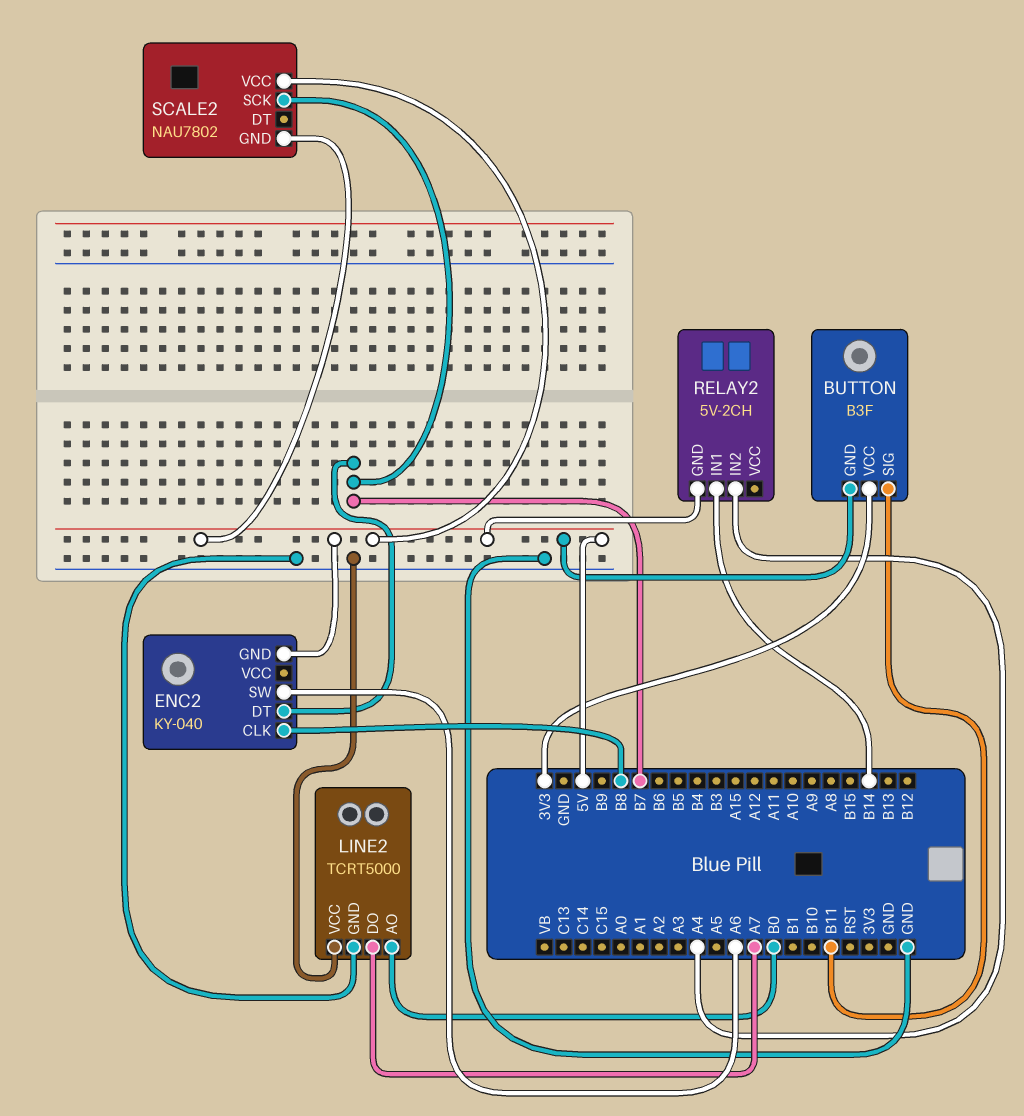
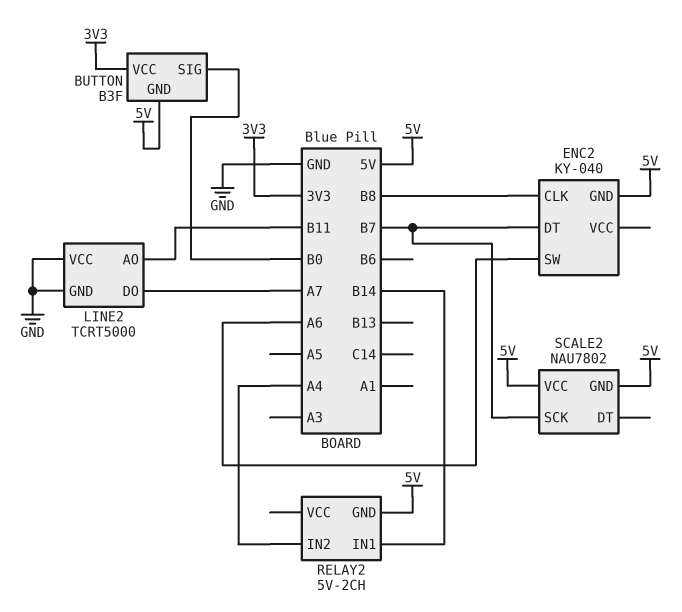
BUTTON pin SIG: B11 -> B0
LINE2 pin AO: B0 -> B11

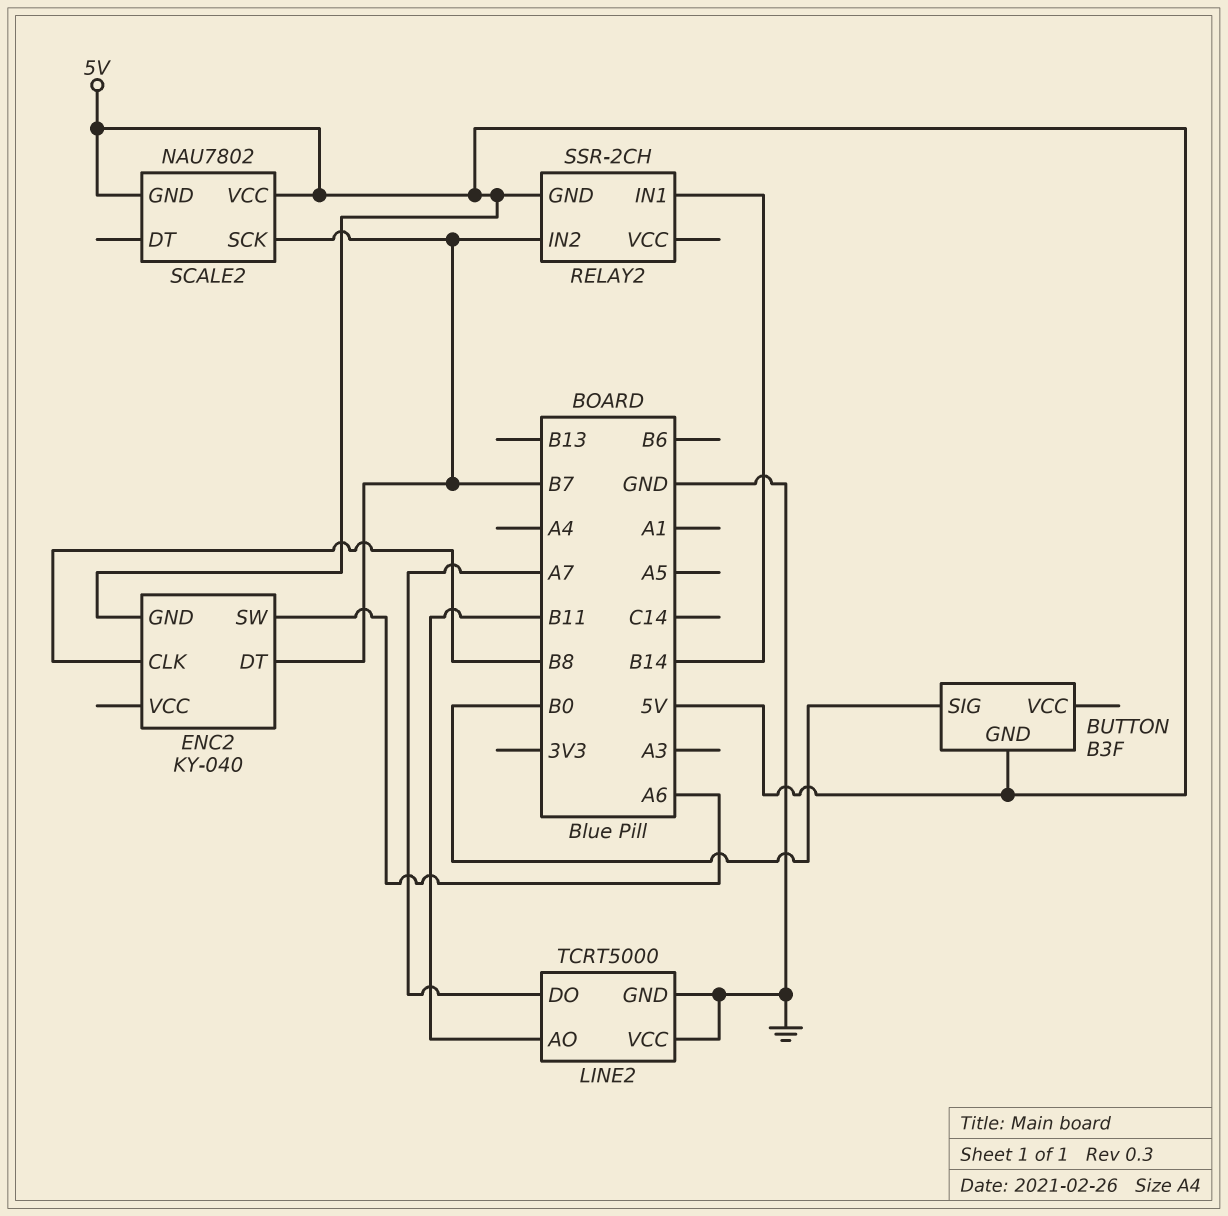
BUTTON pin VCC: 3V3 -> none
RELAY2: 5V-2CH -> SSR-2CH
RELAY2 pin IN2: A4 -> B7

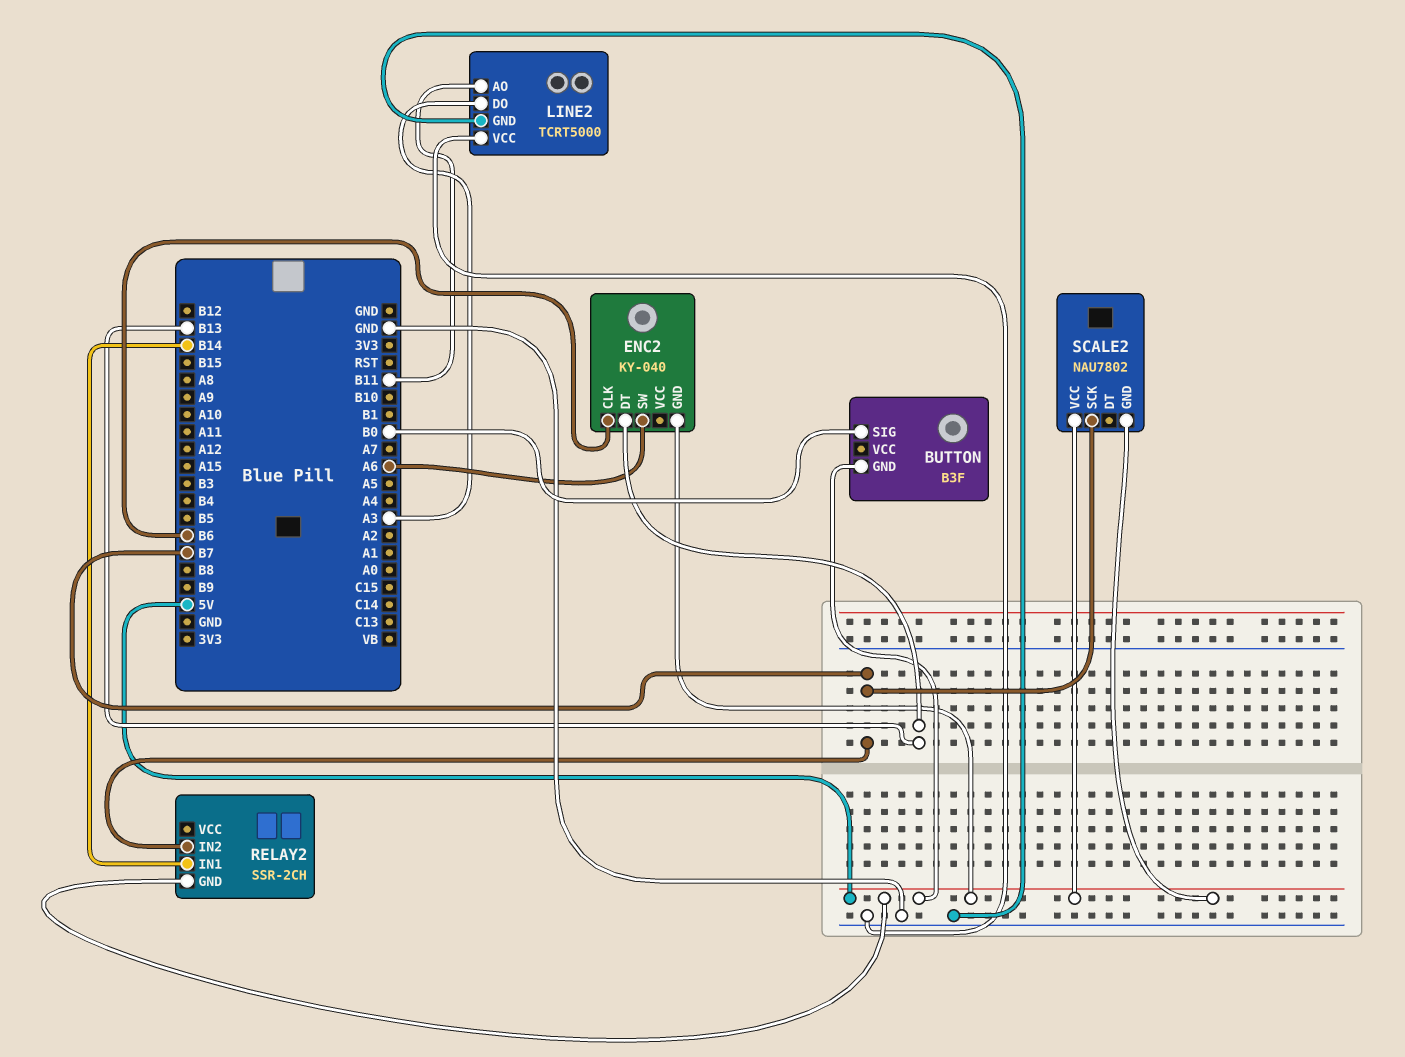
ENC2 pin CLK: B8 -> B6
ENC2 pin DT: B7 -> B13
LINE2 pin DO: A7 -> A3

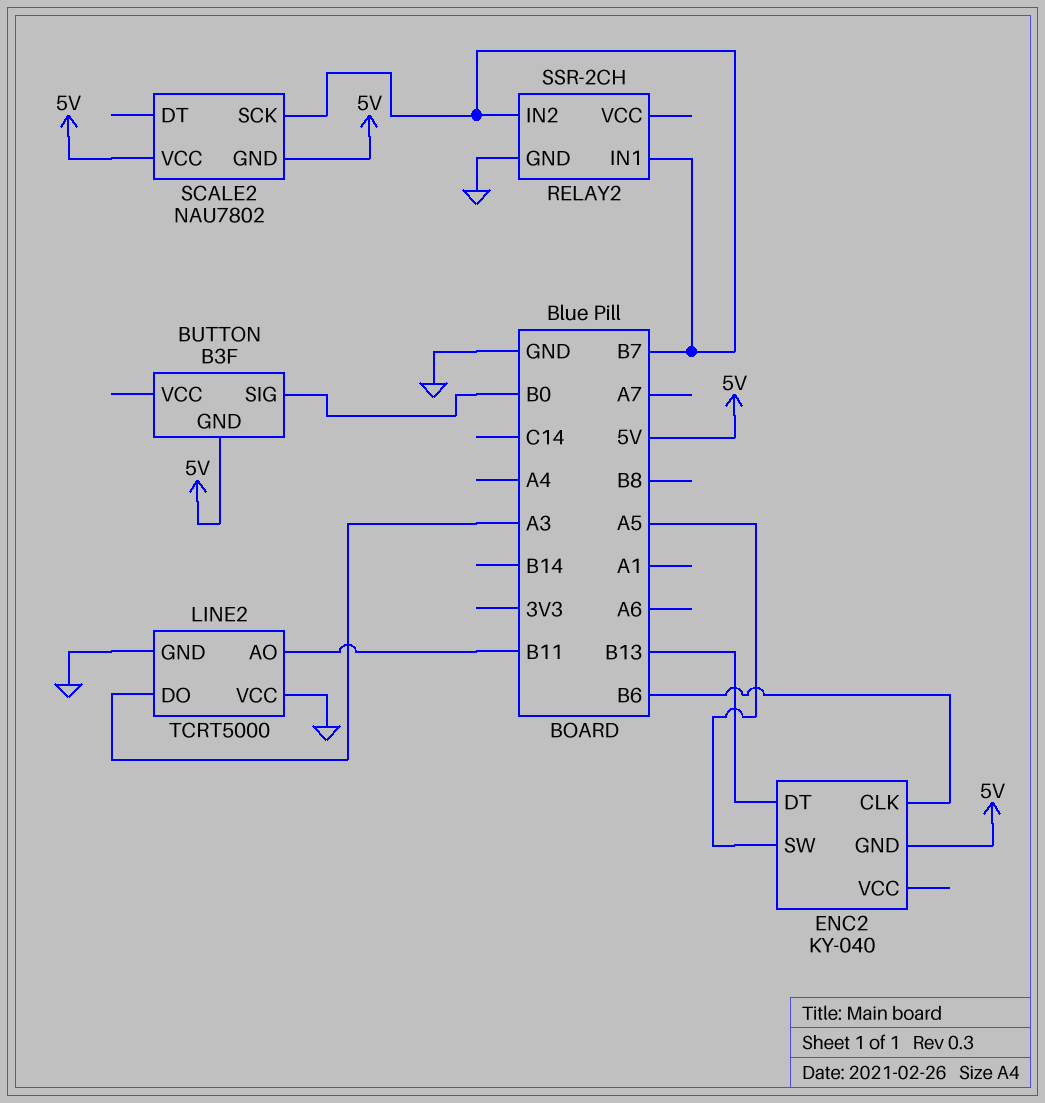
ENC2 pin SW: A6 -> A5
RELAY2 pin GND: 5V -> GND
RELAY2 pin IN1: B14 -> B7

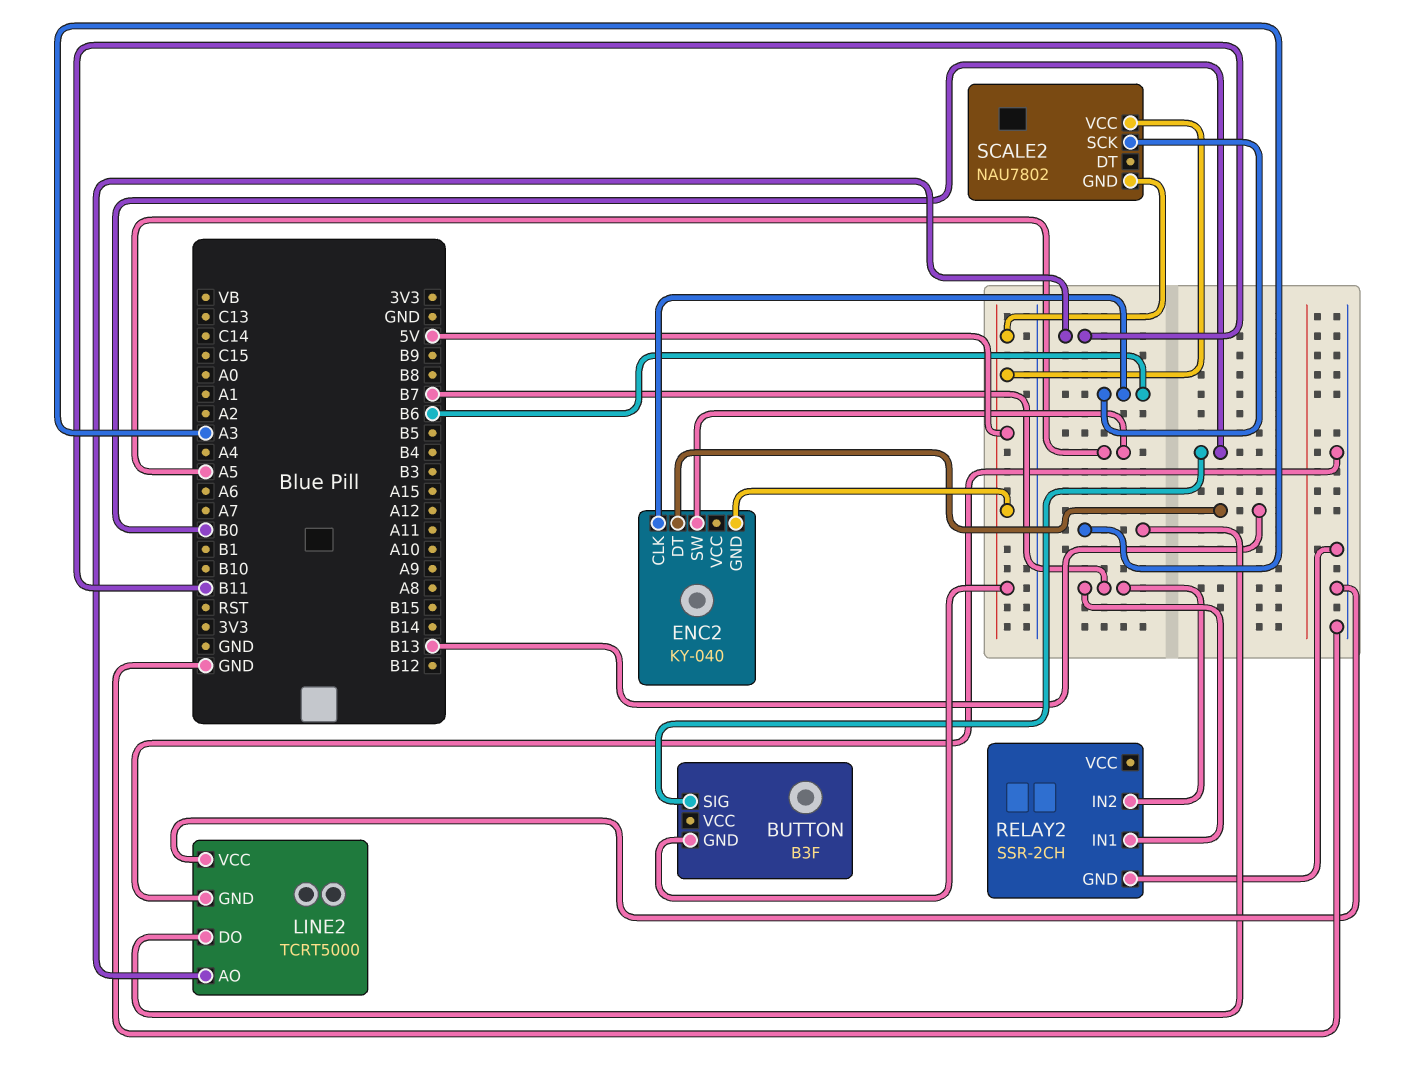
SCALE2 pin SCK: B7 -> B6

